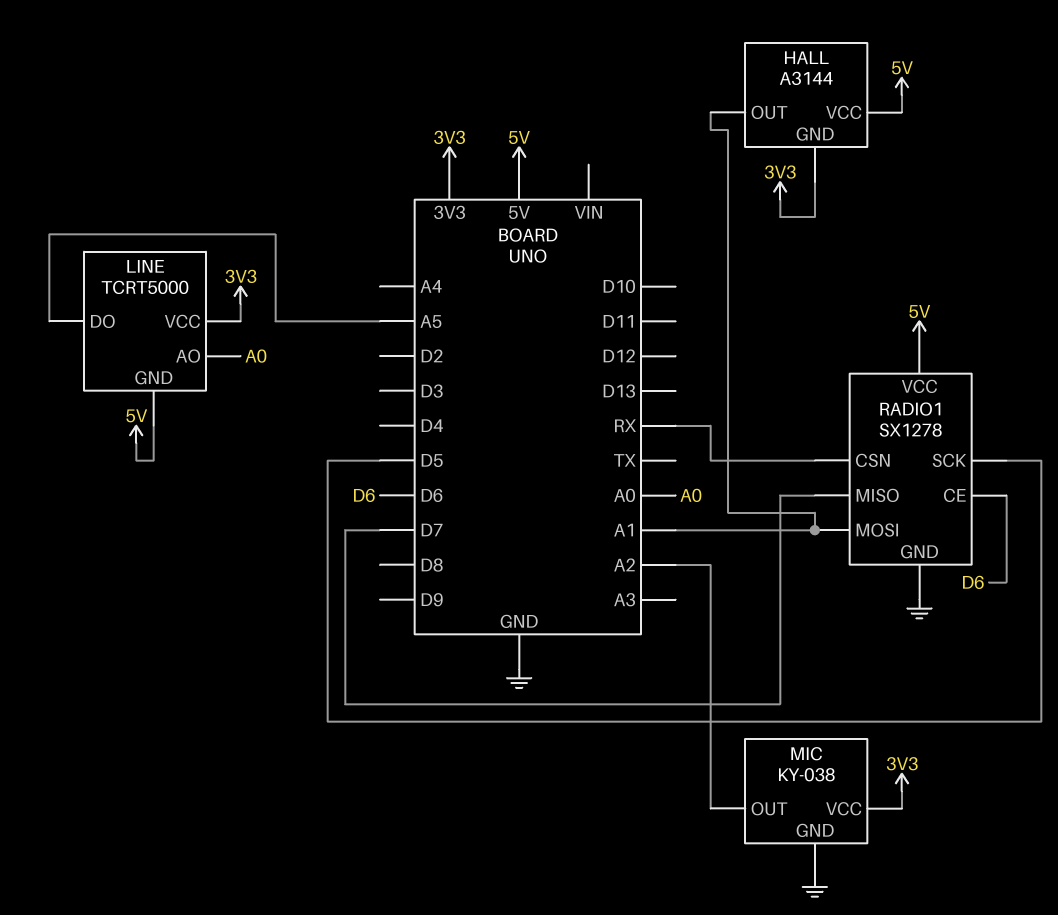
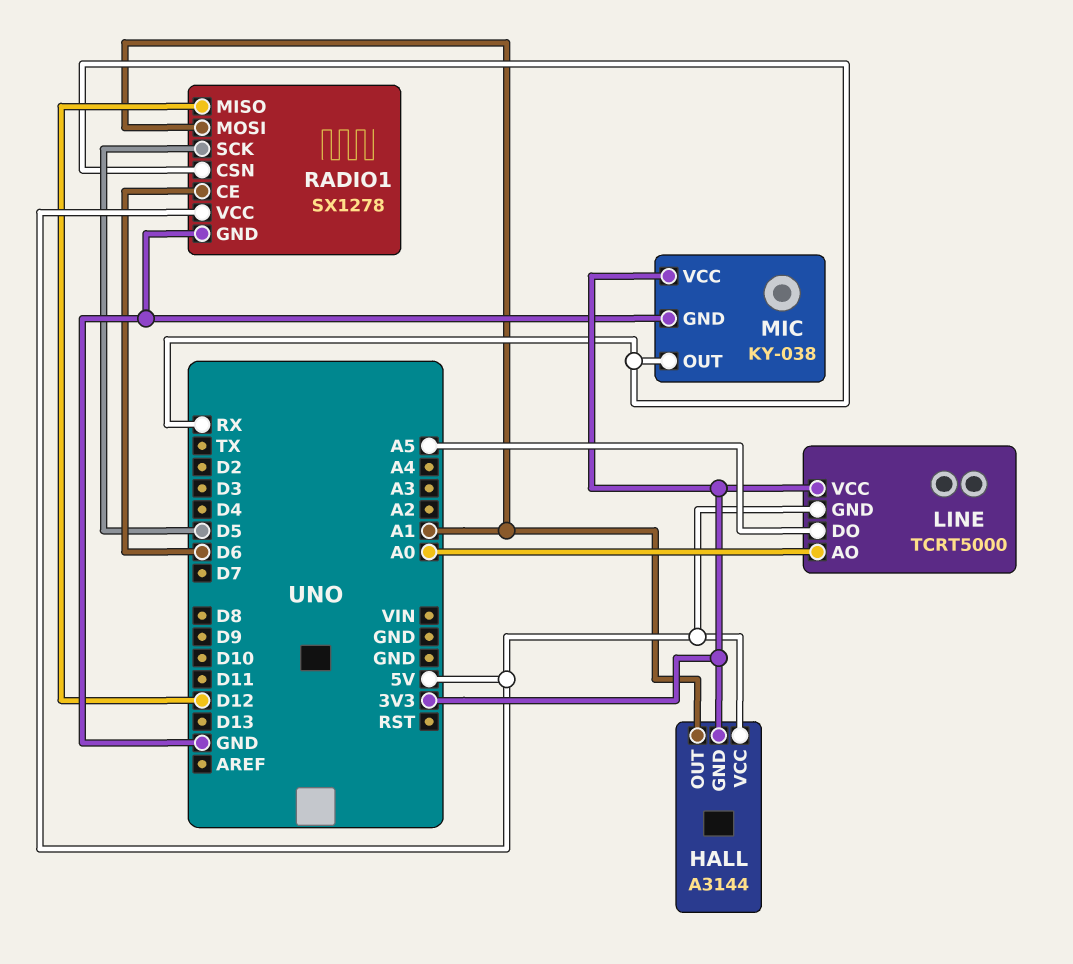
MIC pin OUT: A2 -> RX
RADIO1 pin MISO: D7 -> D12

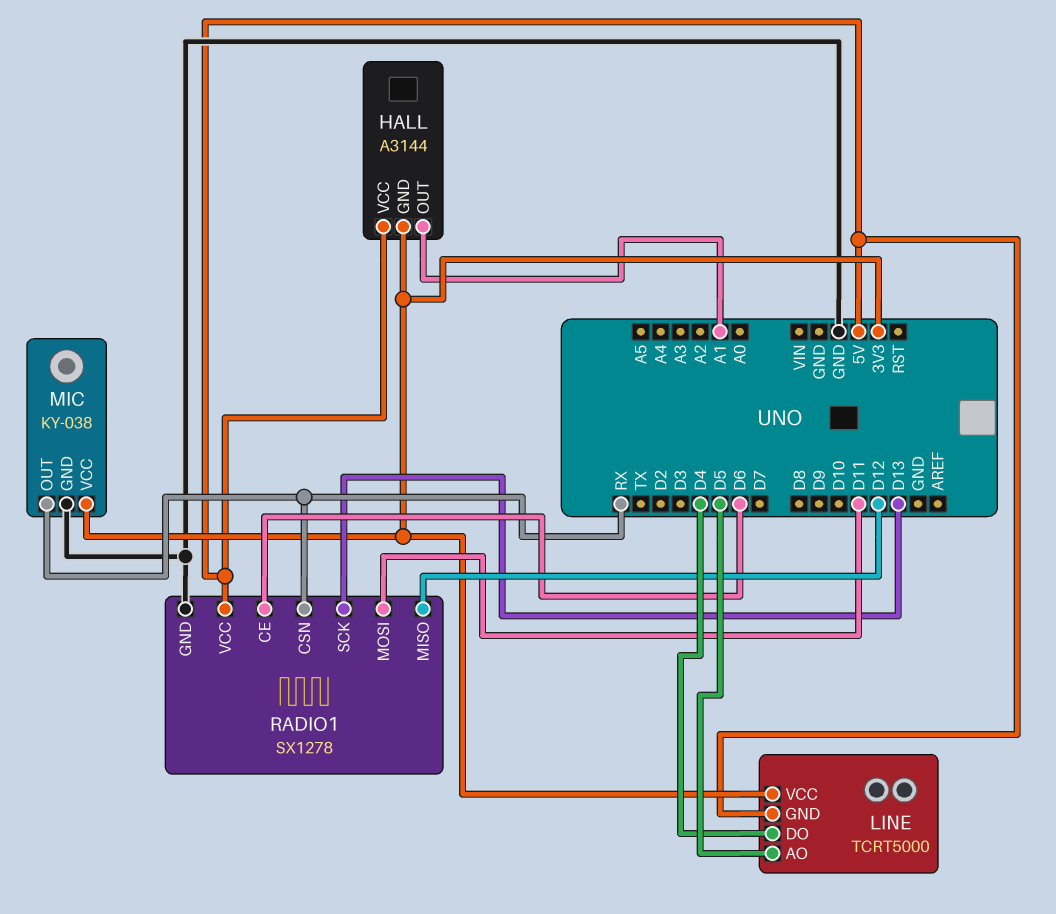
LINE pin AO: A0 -> D5
LINE pin DO: A5 -> D4
RADIO1 pin MOSI: A1 -> D11
RADIO1 pin SCK: D5 -> D13

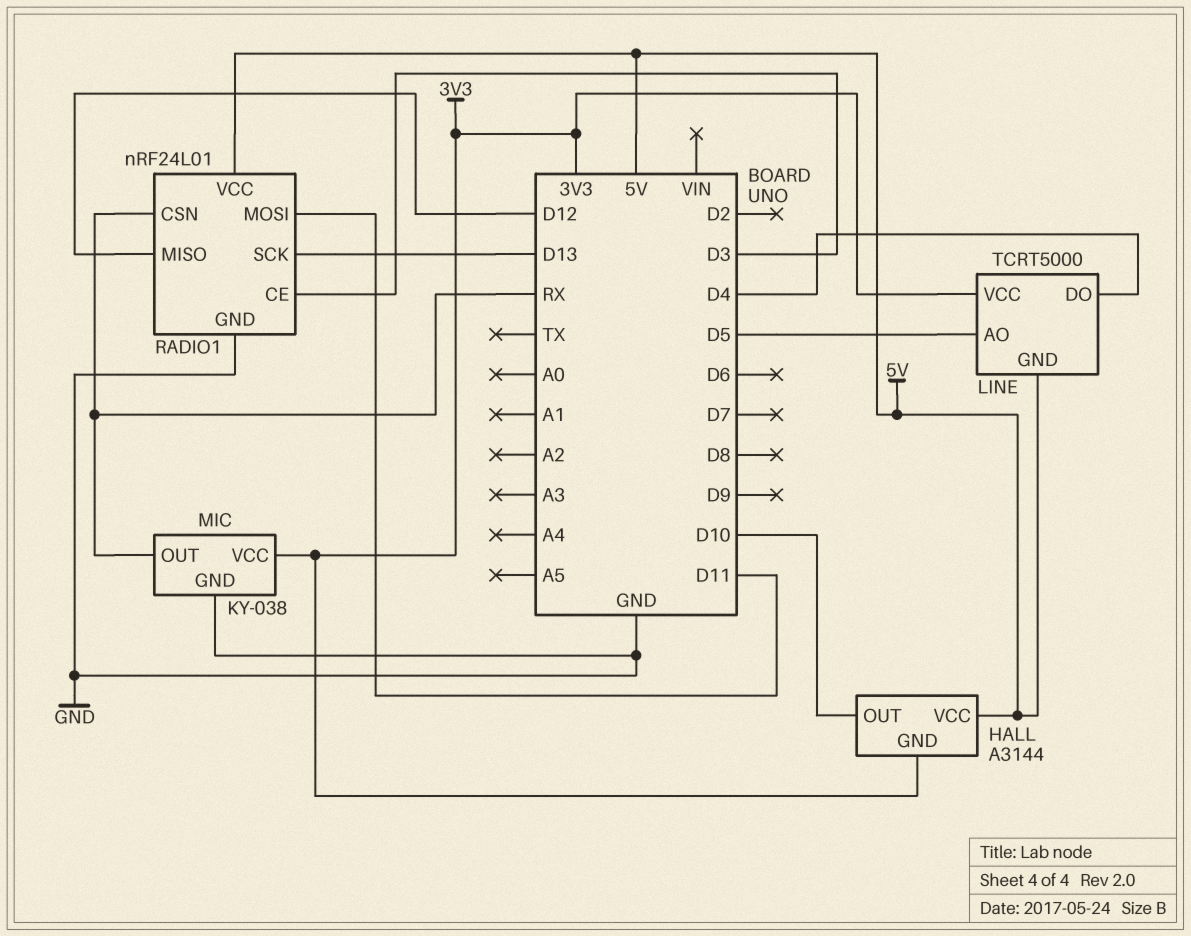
HALL pin OUT: A1 -> D10
RADIO1: SX1278 -> nRF24L01
RADIO1 pin CE: D6 -> D3

